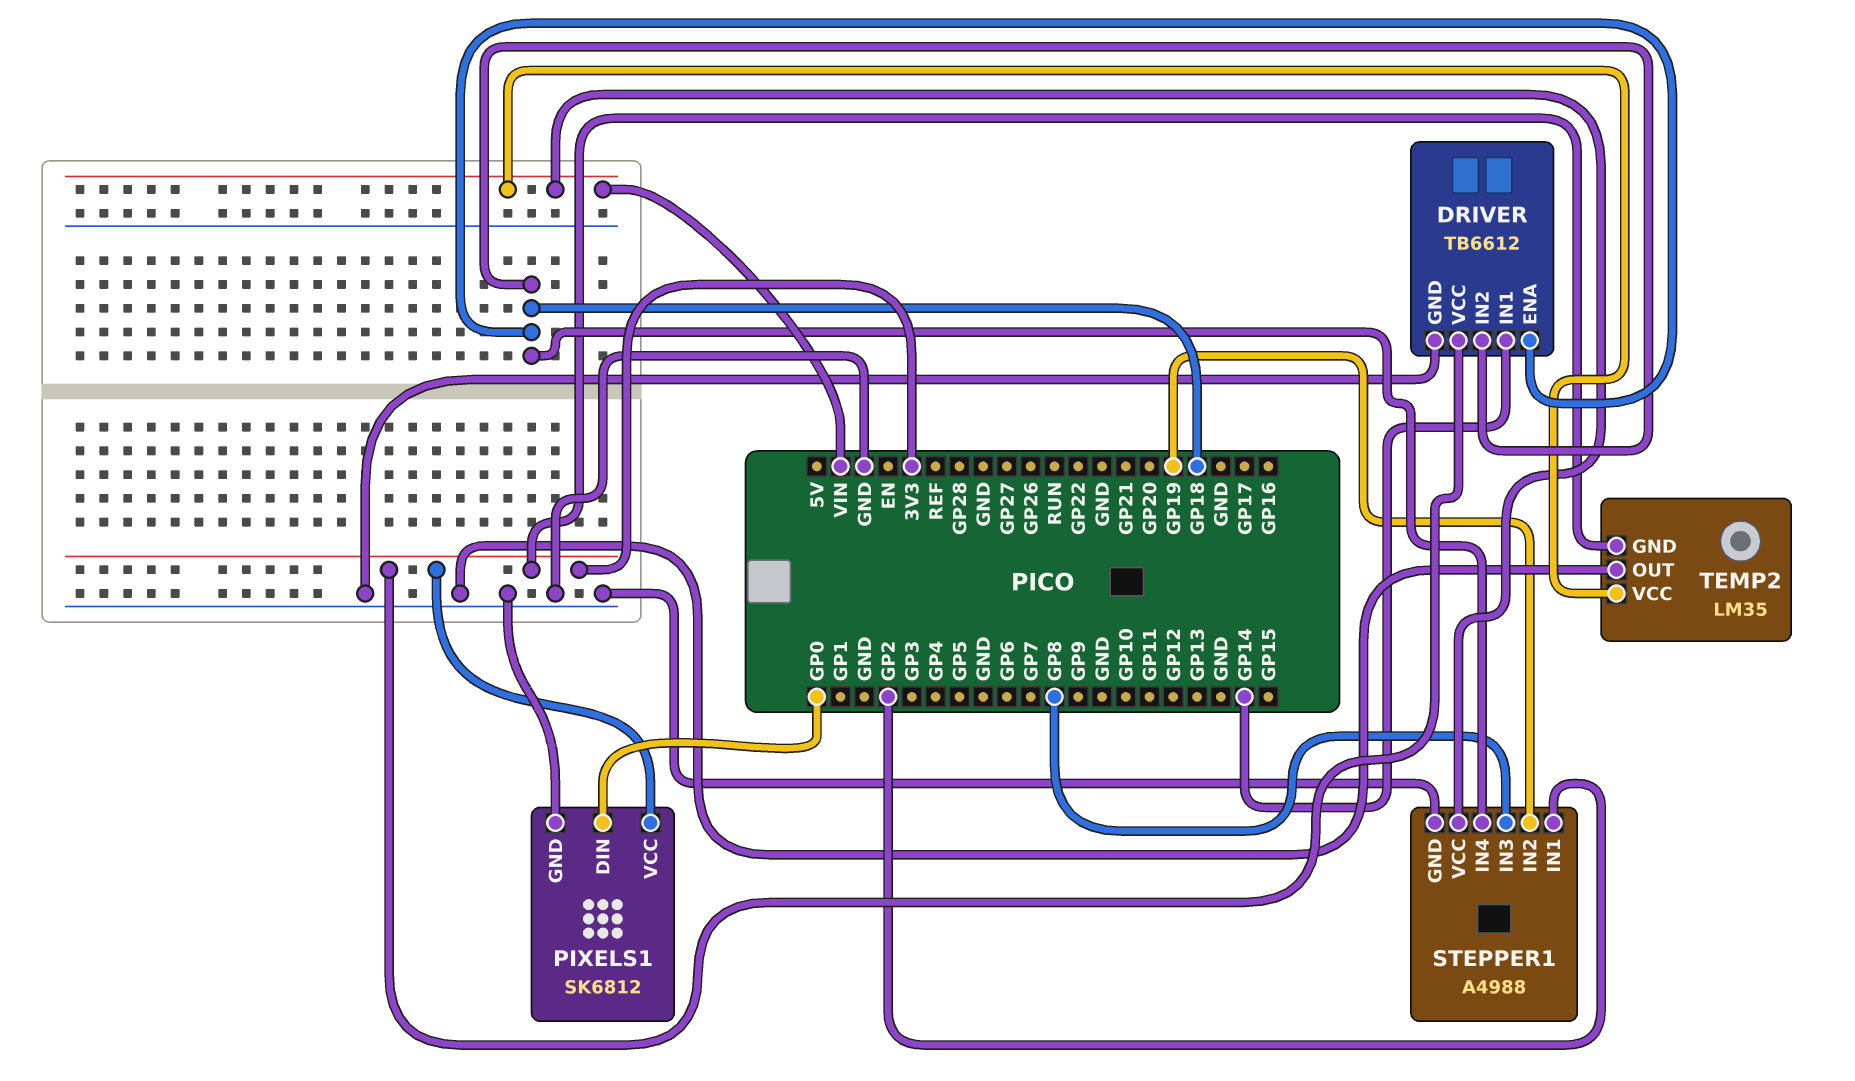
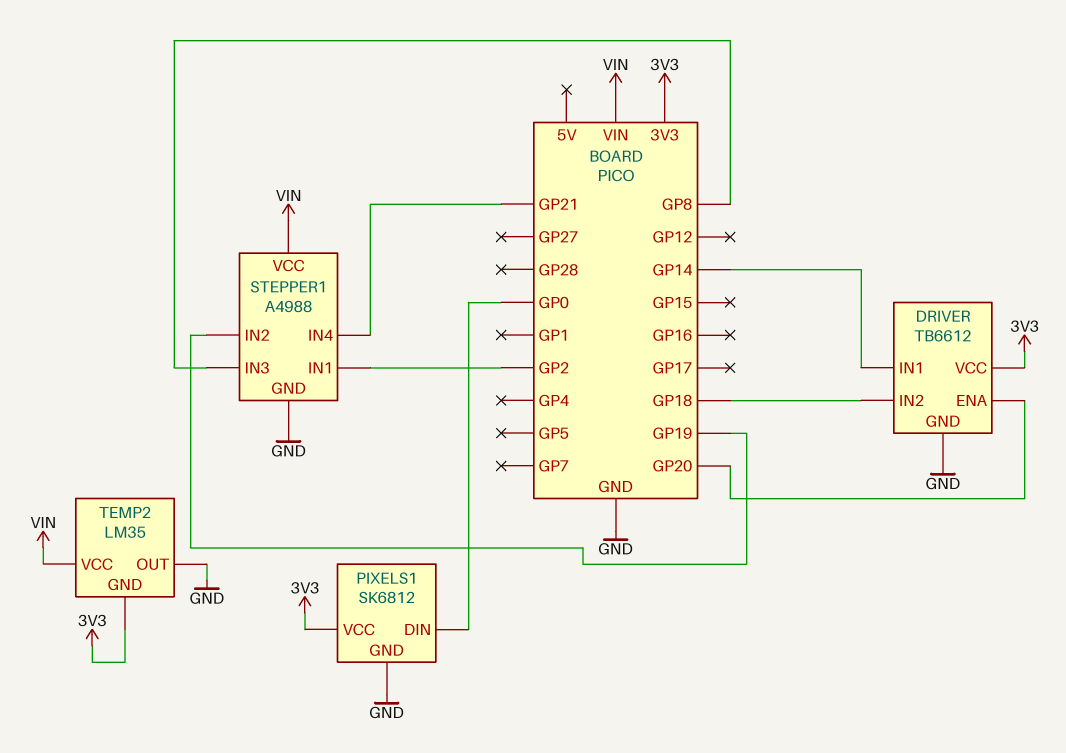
DRIVER pin ENA: GP18 -> GP20
STEPPER1 pin IN4: GP18 -> GP21

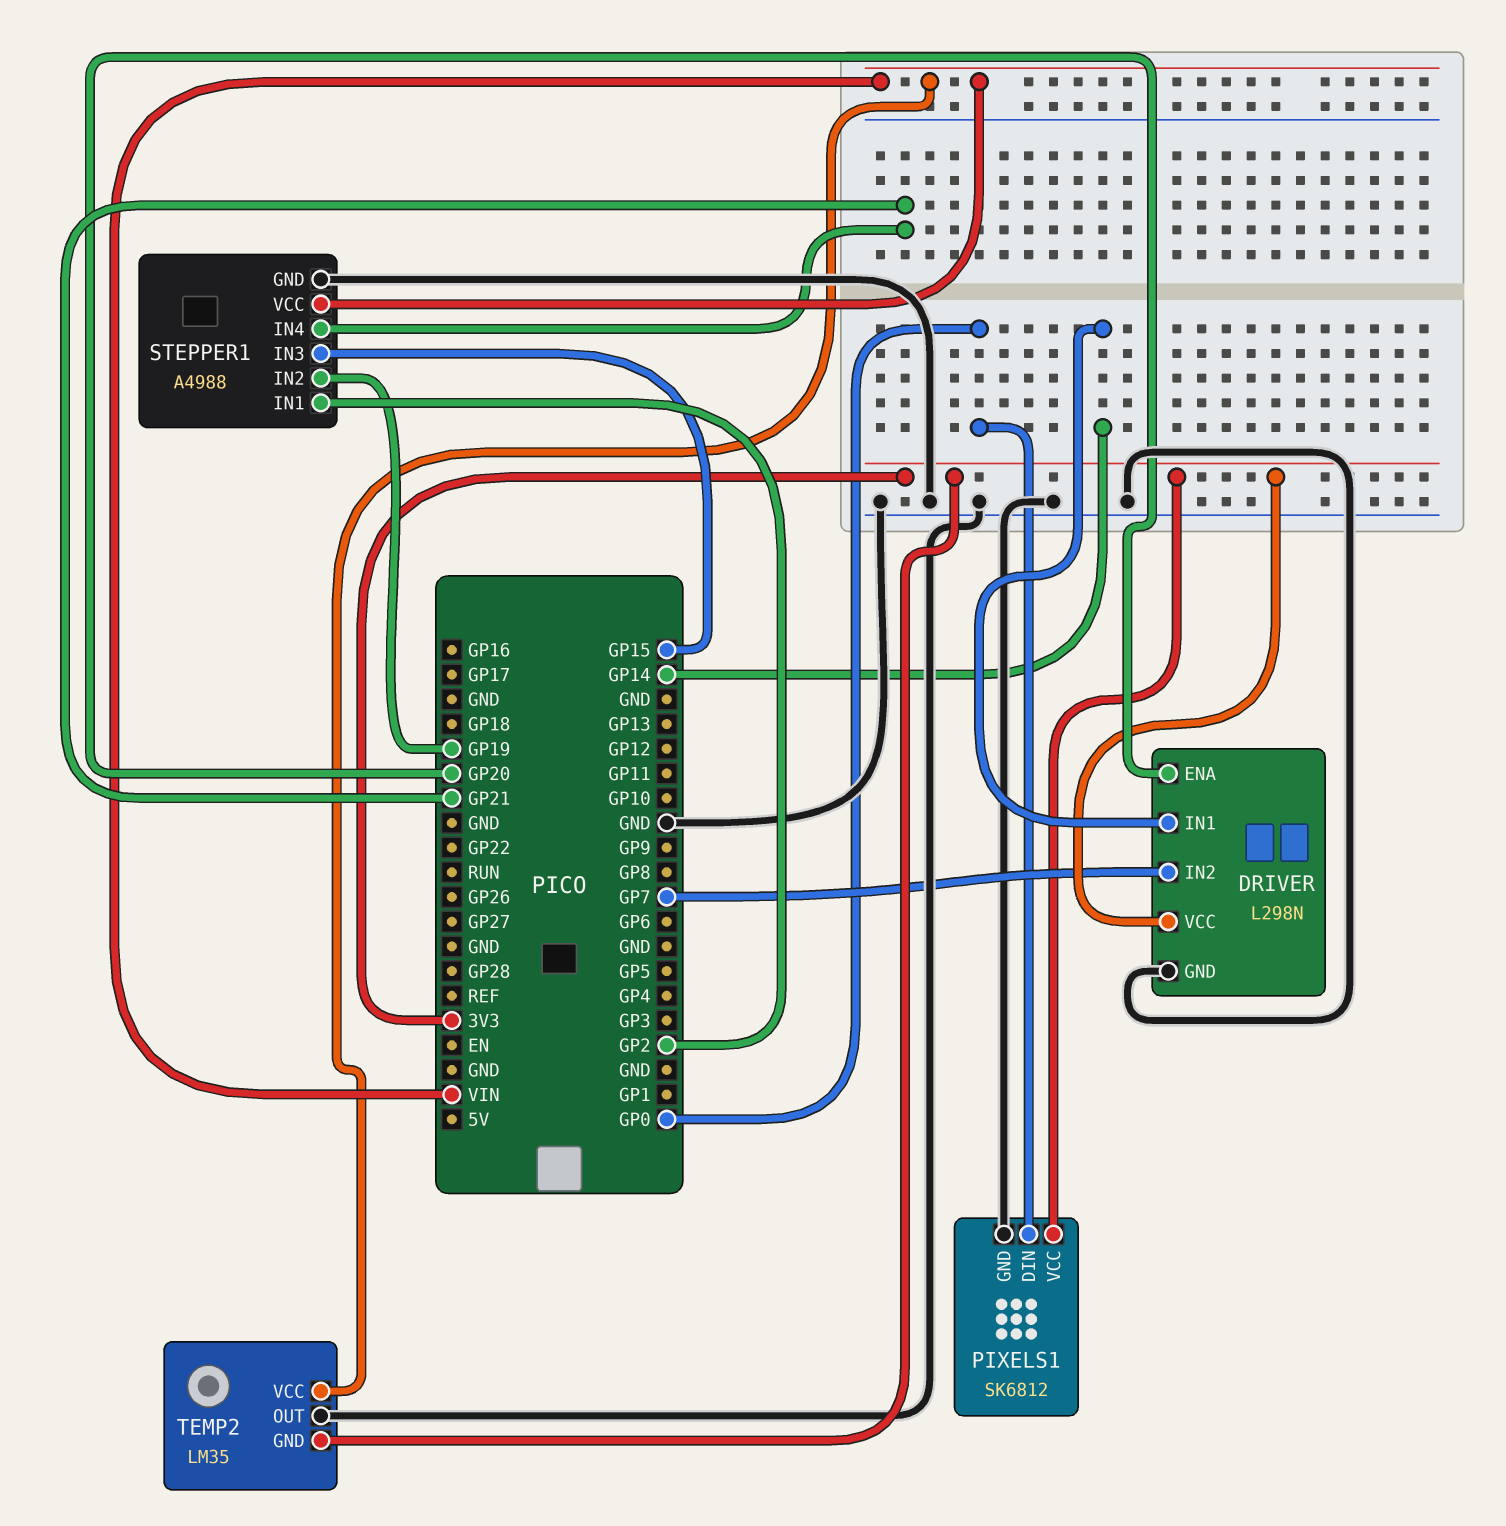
DRIVER: TB6612 -> L298N
DRIVER pin IN2: GP18 -> GP7
STEPPER1 pin IN3: GP8 -> GP15

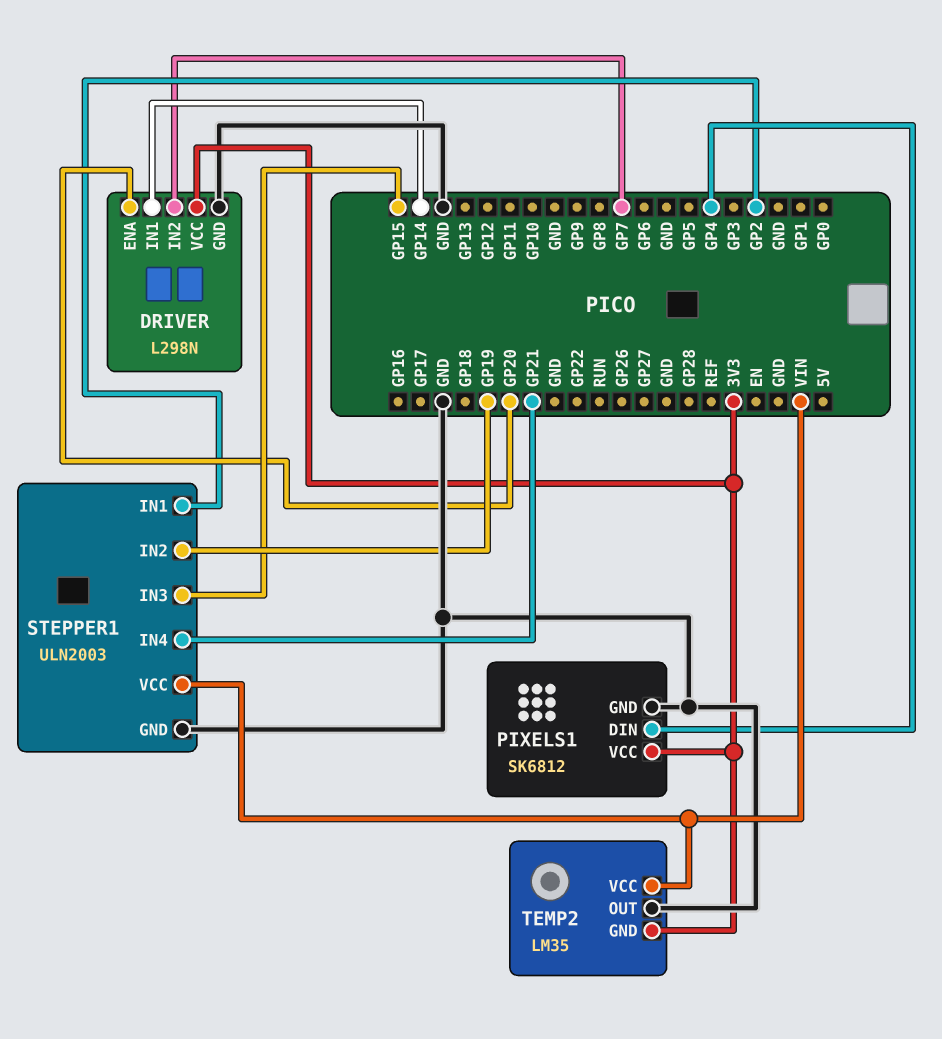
PIXELS1 pin DIN: GP0 -> GP4
STEPPER1: A4988 -> ULN2003

